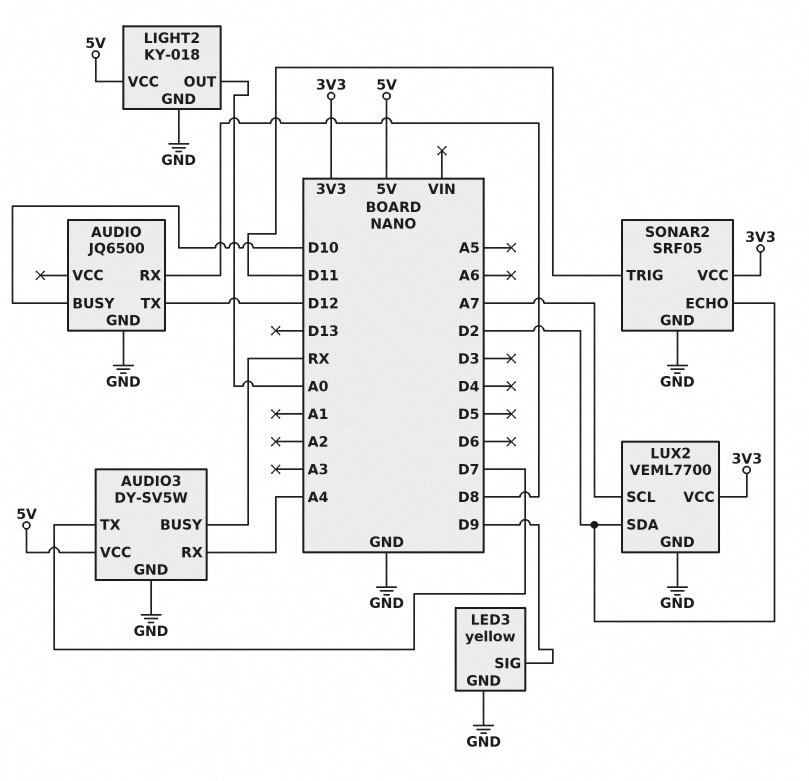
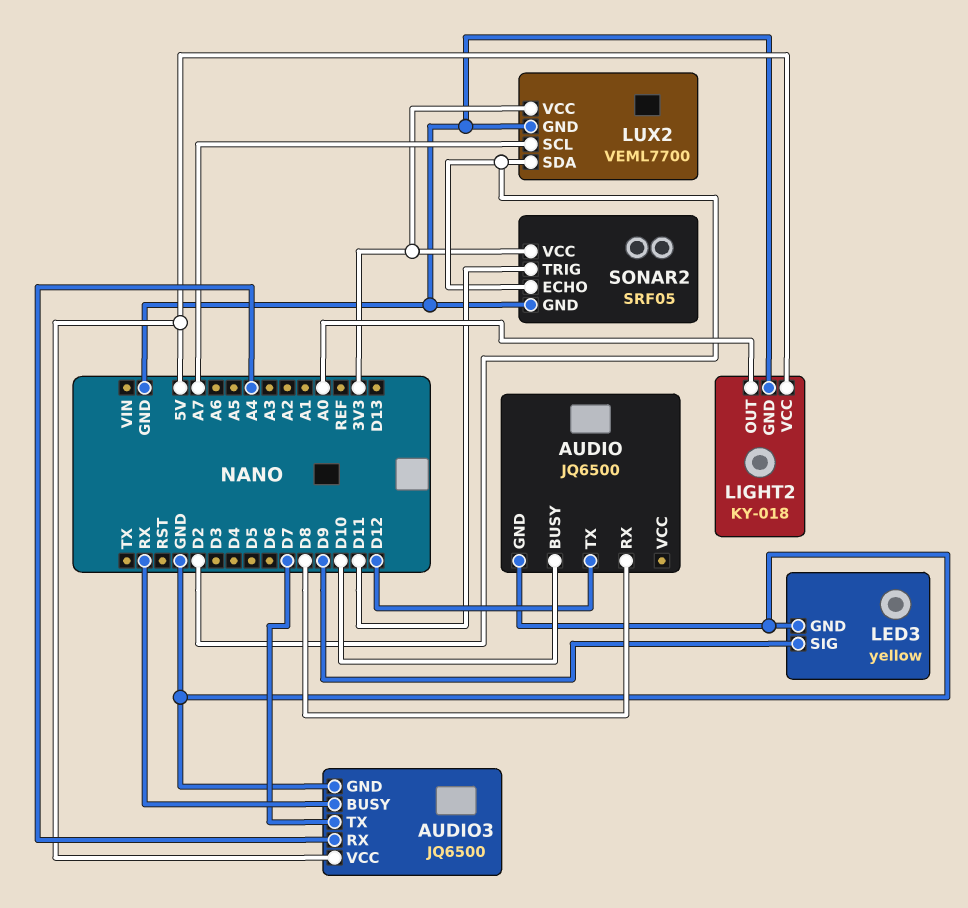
AUDIO3: DY-SV5W -> JQ6500

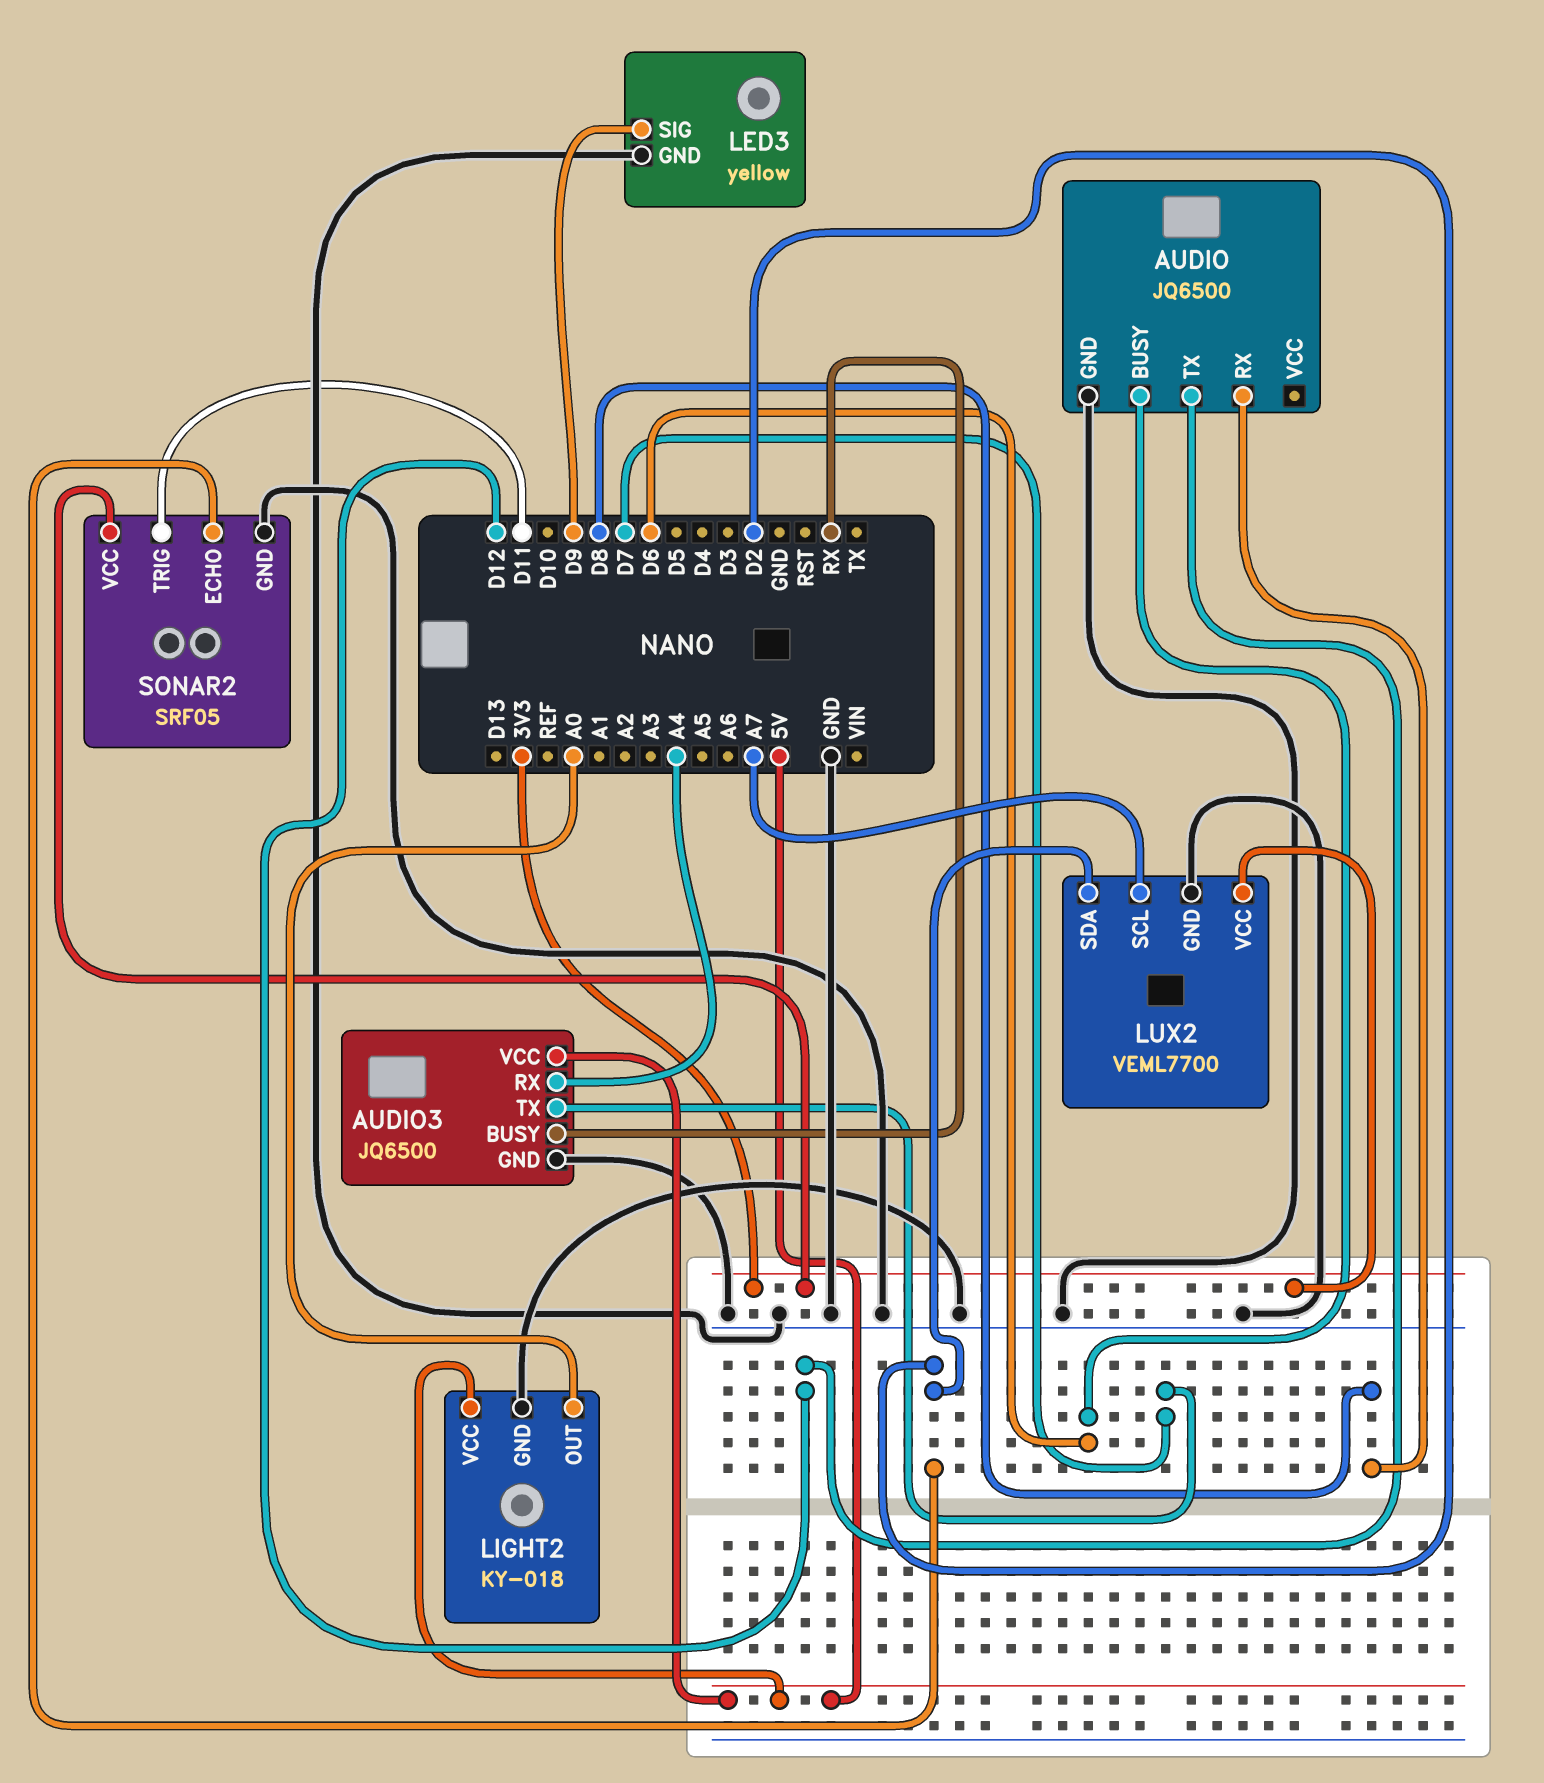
AUDIO pin BUSY: D10 -> D6

